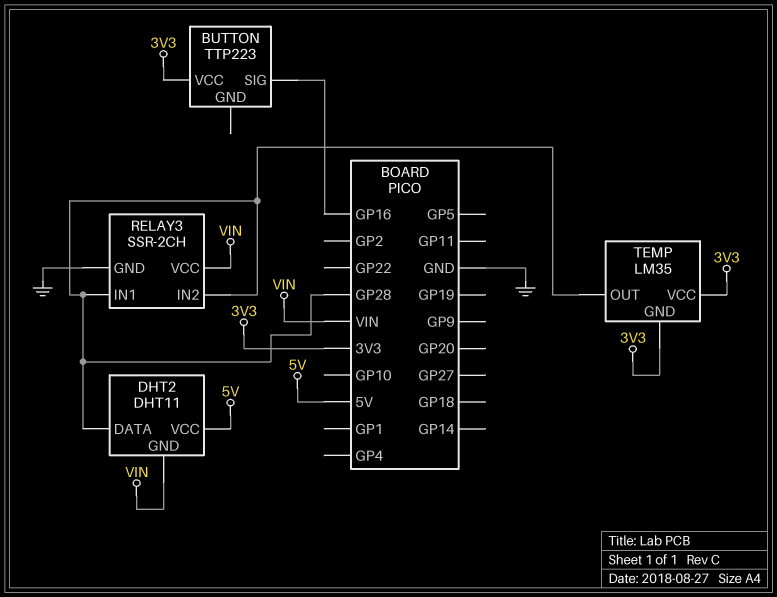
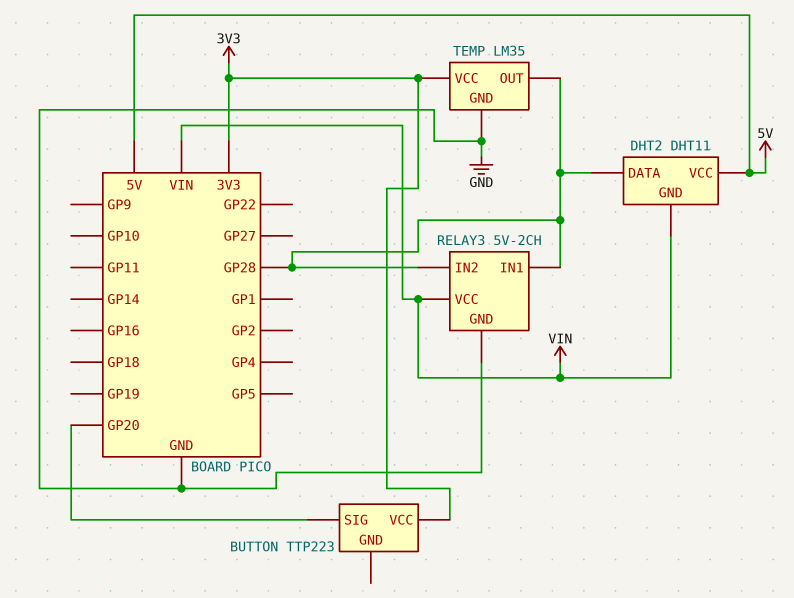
BUTTON pin SIG: GP16 -> GP20
RELAY3: SSR-2CH -> 5V-2CH
TEMP pin GND: 3V3 -> GND

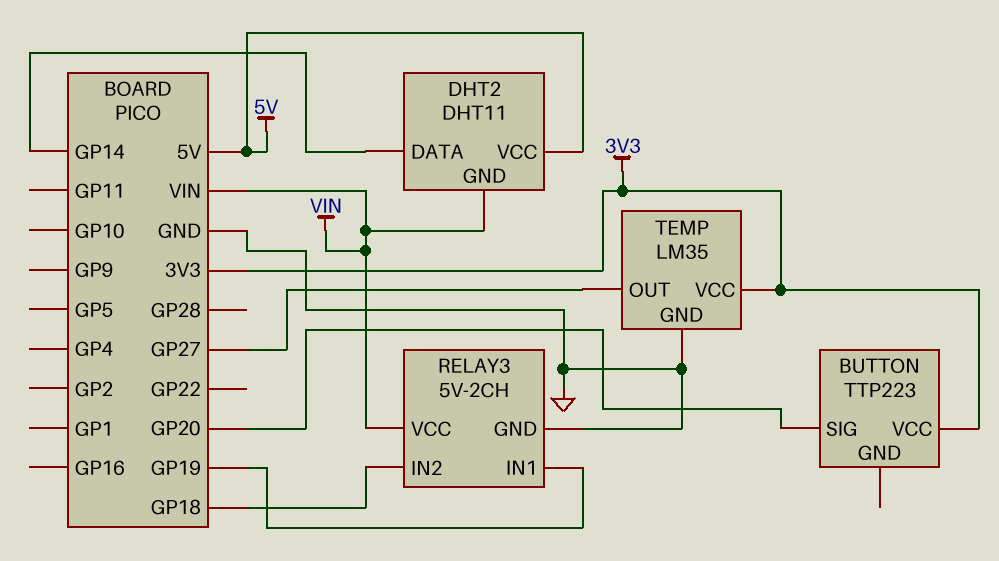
DHT2 pin DATA: GP28 -> GP14
RELAY3 pin IN1: GP28 -> GP19
RELAY3 pin IN2: GP28 -> GP18
TEMP pin OUT: GP28 -> GP27

